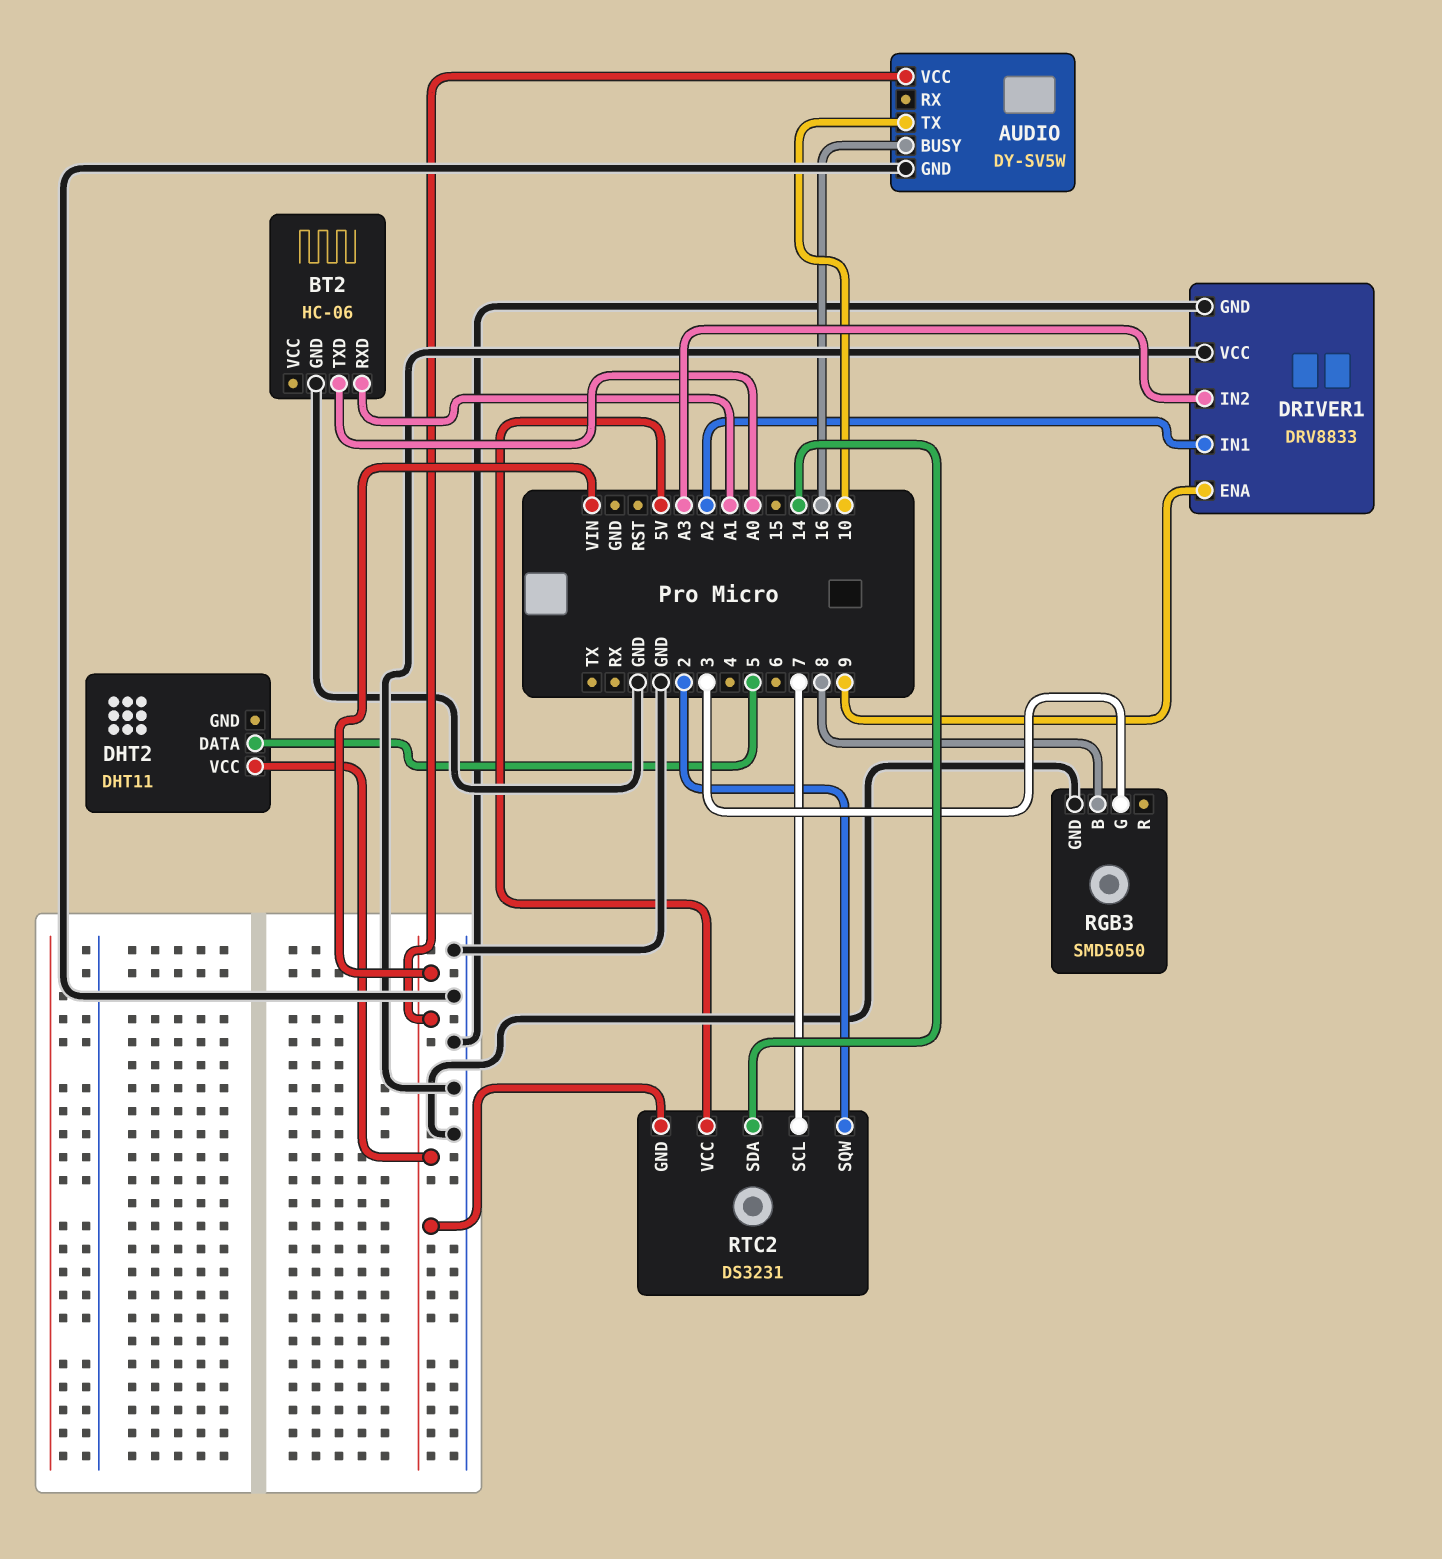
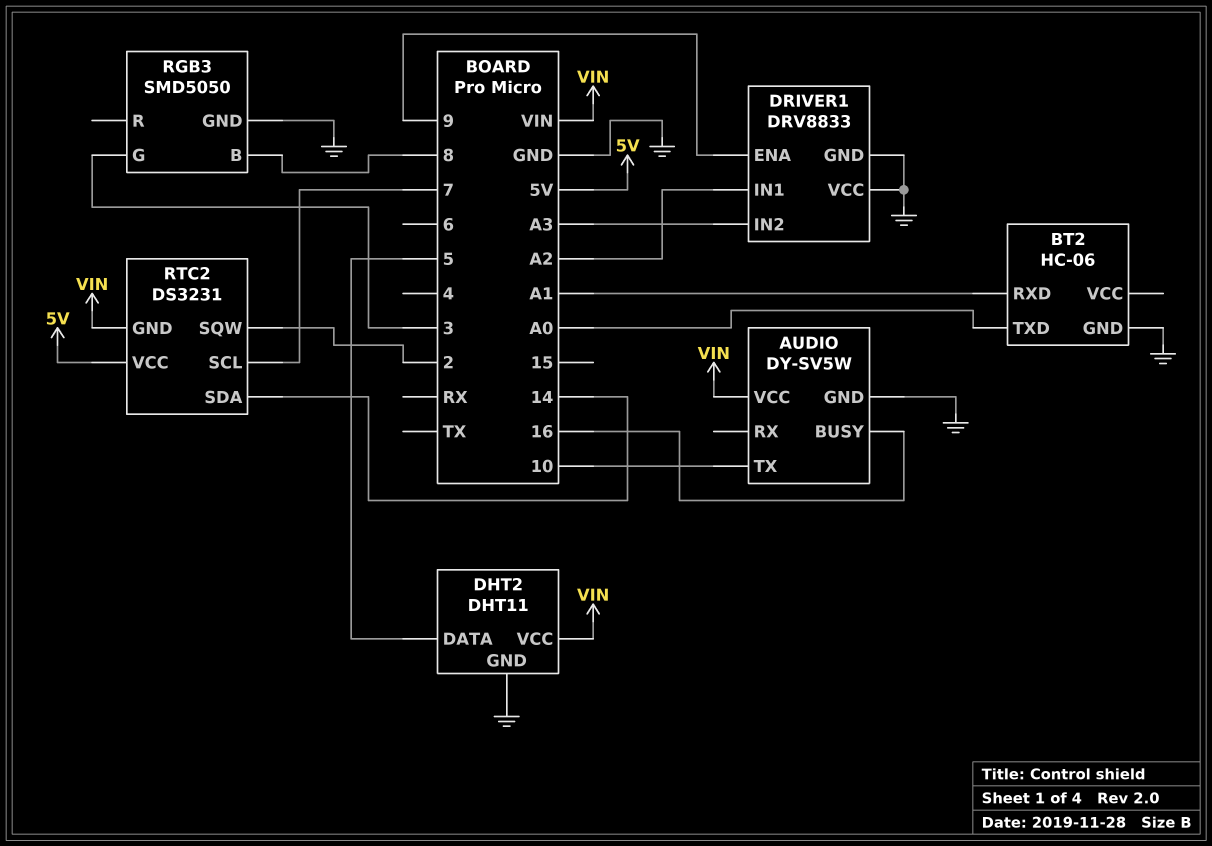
DHT2 pin GND: none -> GND

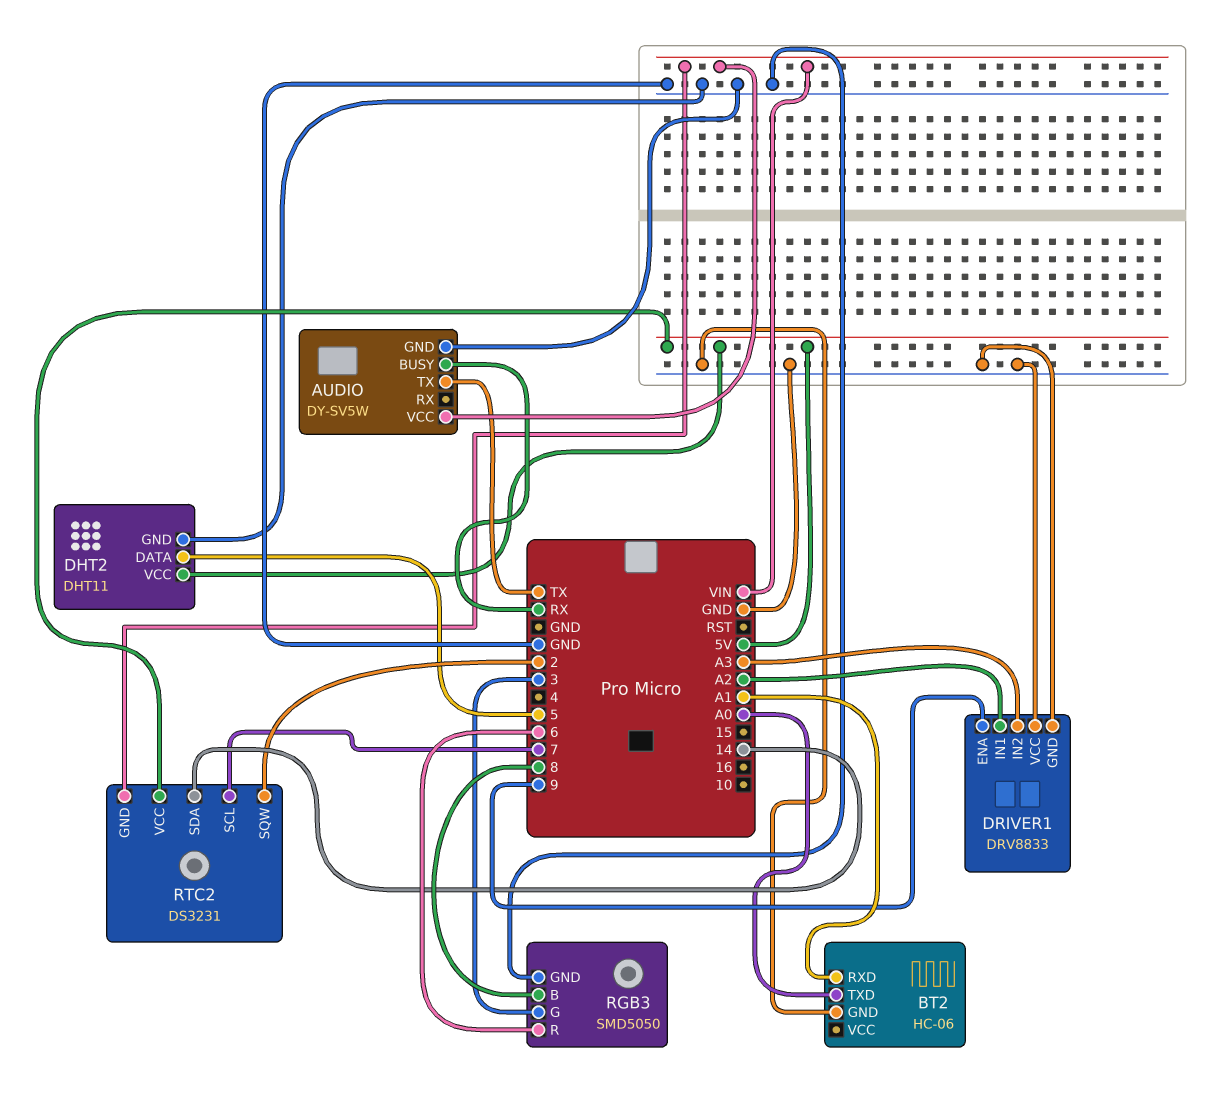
AUDIO pin BUSY: 16 -> RX
AUDIO pin TX: 10 -> TX
DHT2 pin VCC: VIN -> 5V
RGB3 pin R: none -> 6

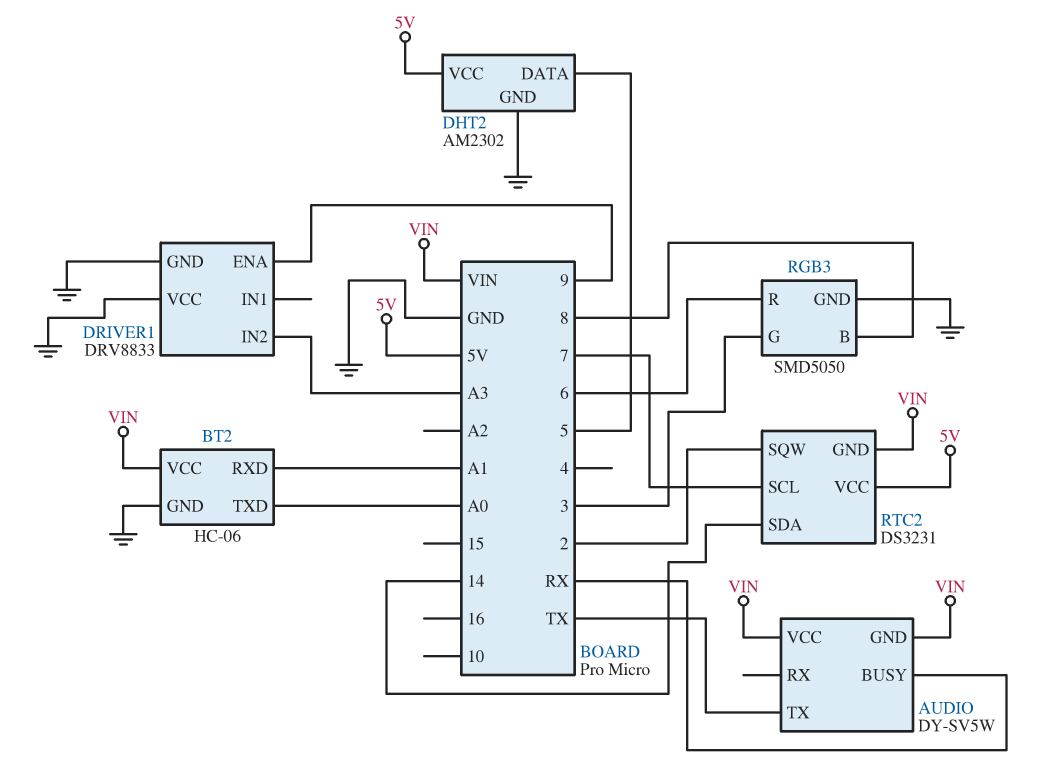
AUDIO pin GND: GND -> VIN
BT2 pin VCC: none -> VIN
DHT2: DHT11 -> AM2302
DRIVER1 pin IN1: A2 -> none

